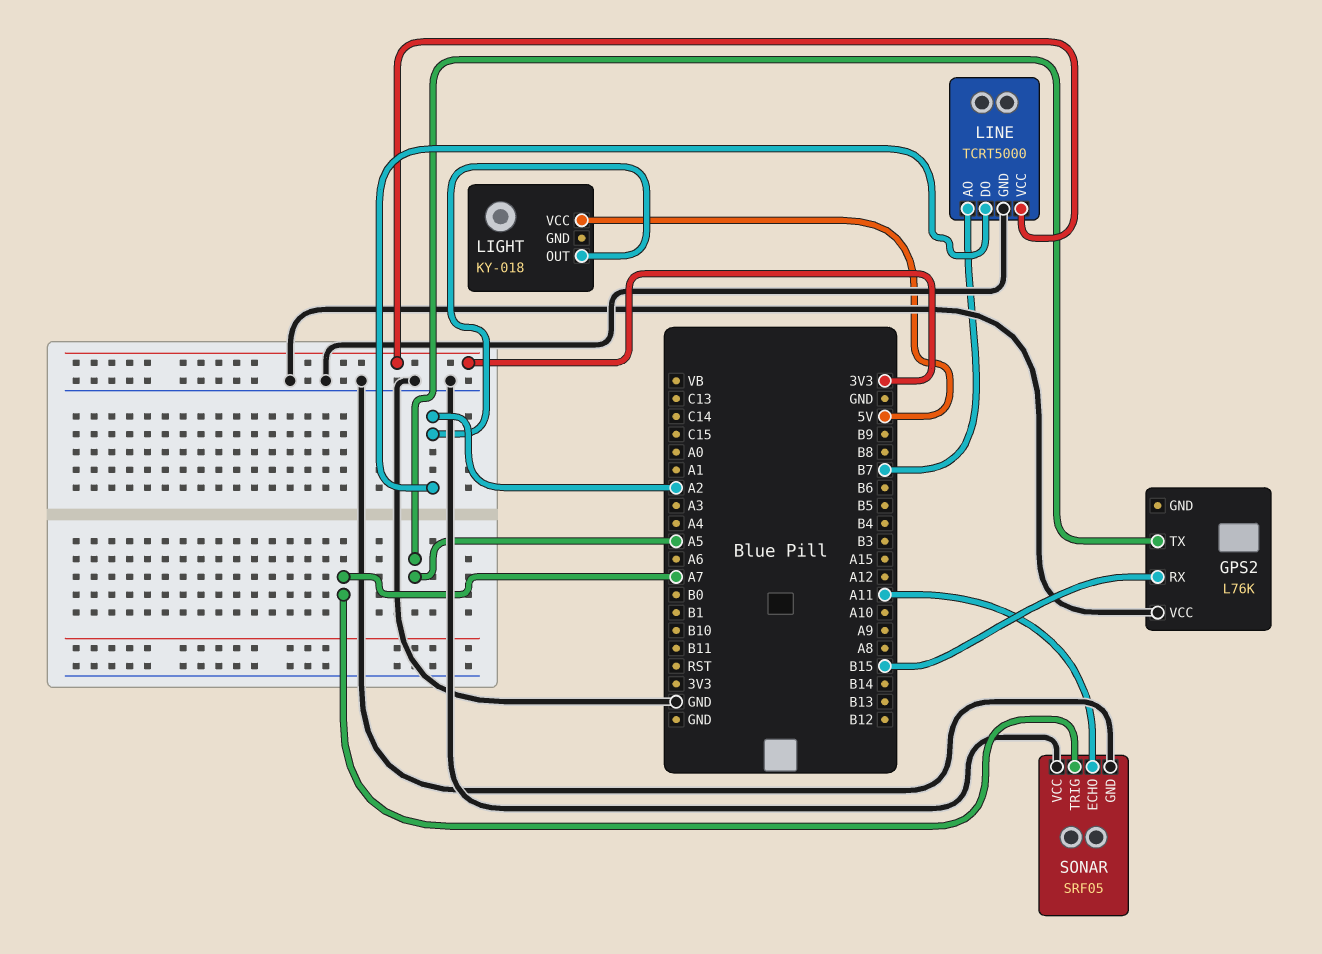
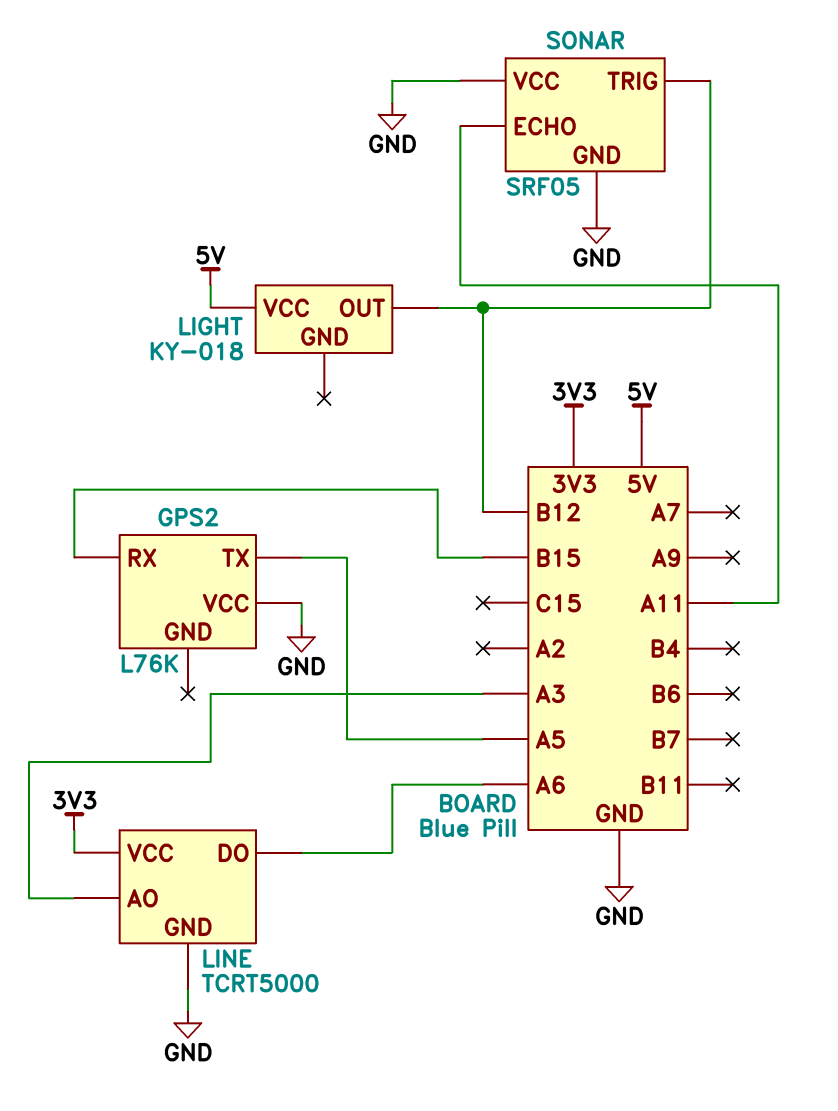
LIGHT pin OUT: A2 -> B12
LINE pin AO: B7 -> A3
LINE pin DO: A2 -> A6
SONAR pin TRIG: A7 -> B12

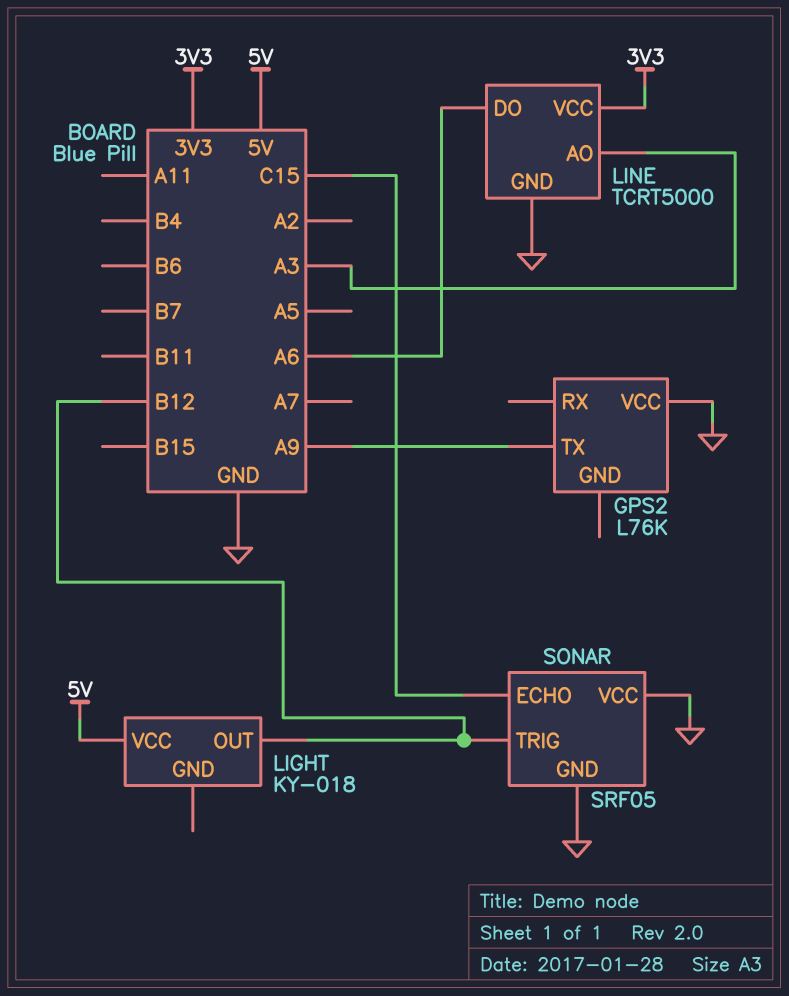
GPS2 pin RX: B15 -> none
GPS2 pin TX: A5 -> A9
SONAR pin ECHO: A11 -> C15

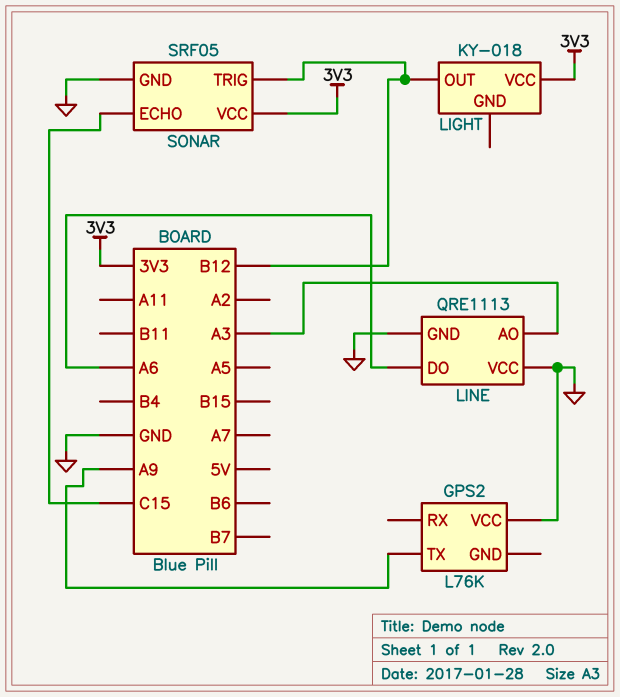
LIGHT pin VCC: 5V -> 3V3
LINE: TCRT5000 -> QRE1113
LINE pin VCC: 3V3 -> GND
SONAR pin VCC: GND -> 3V3

